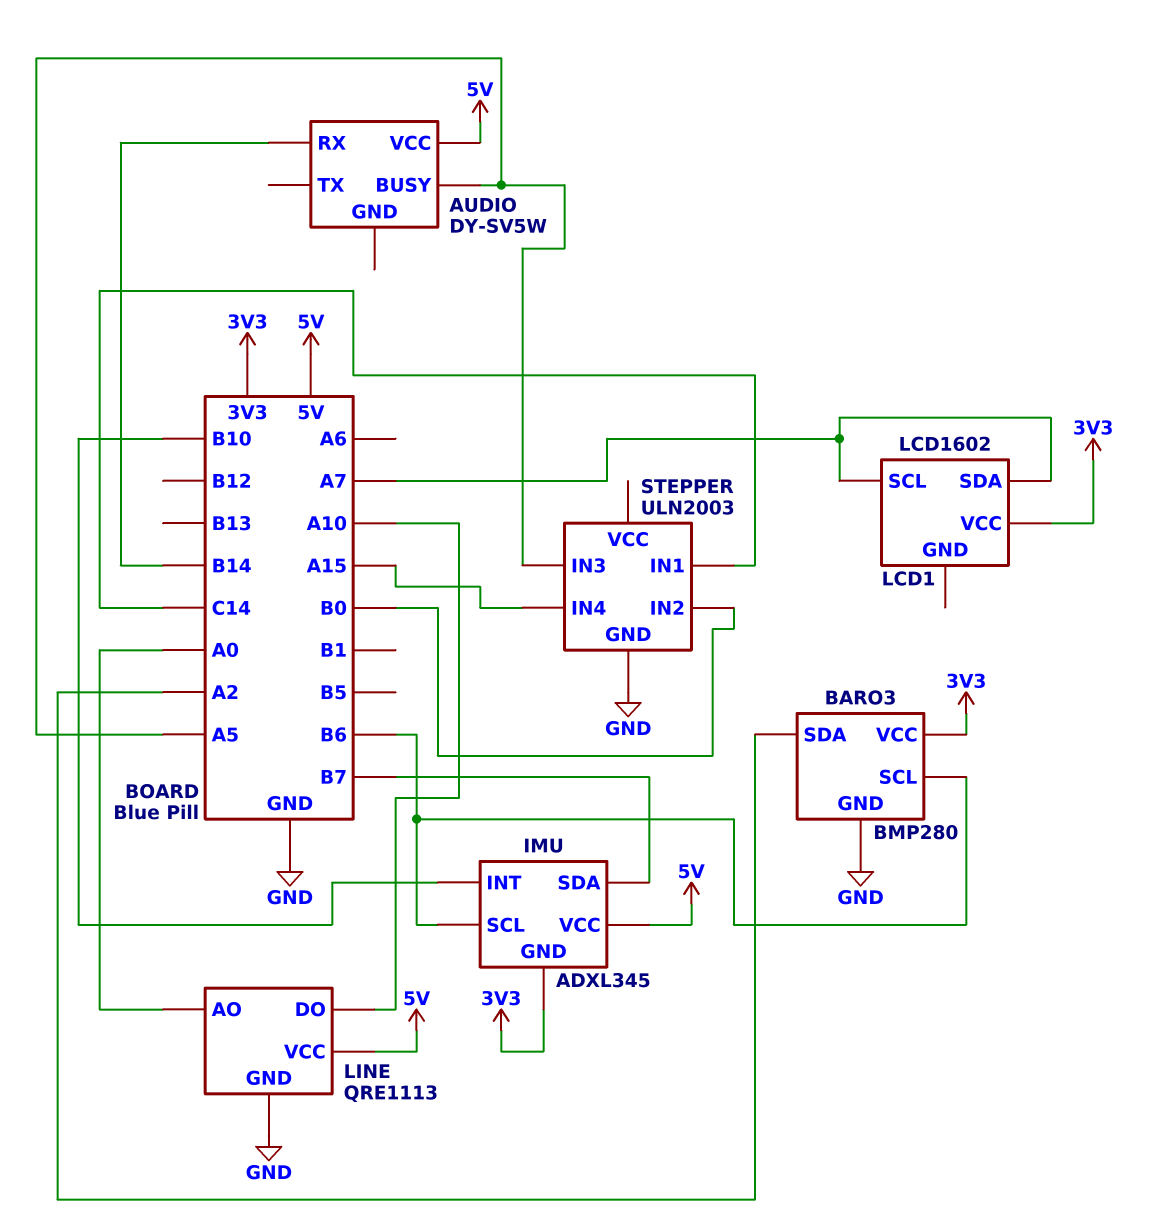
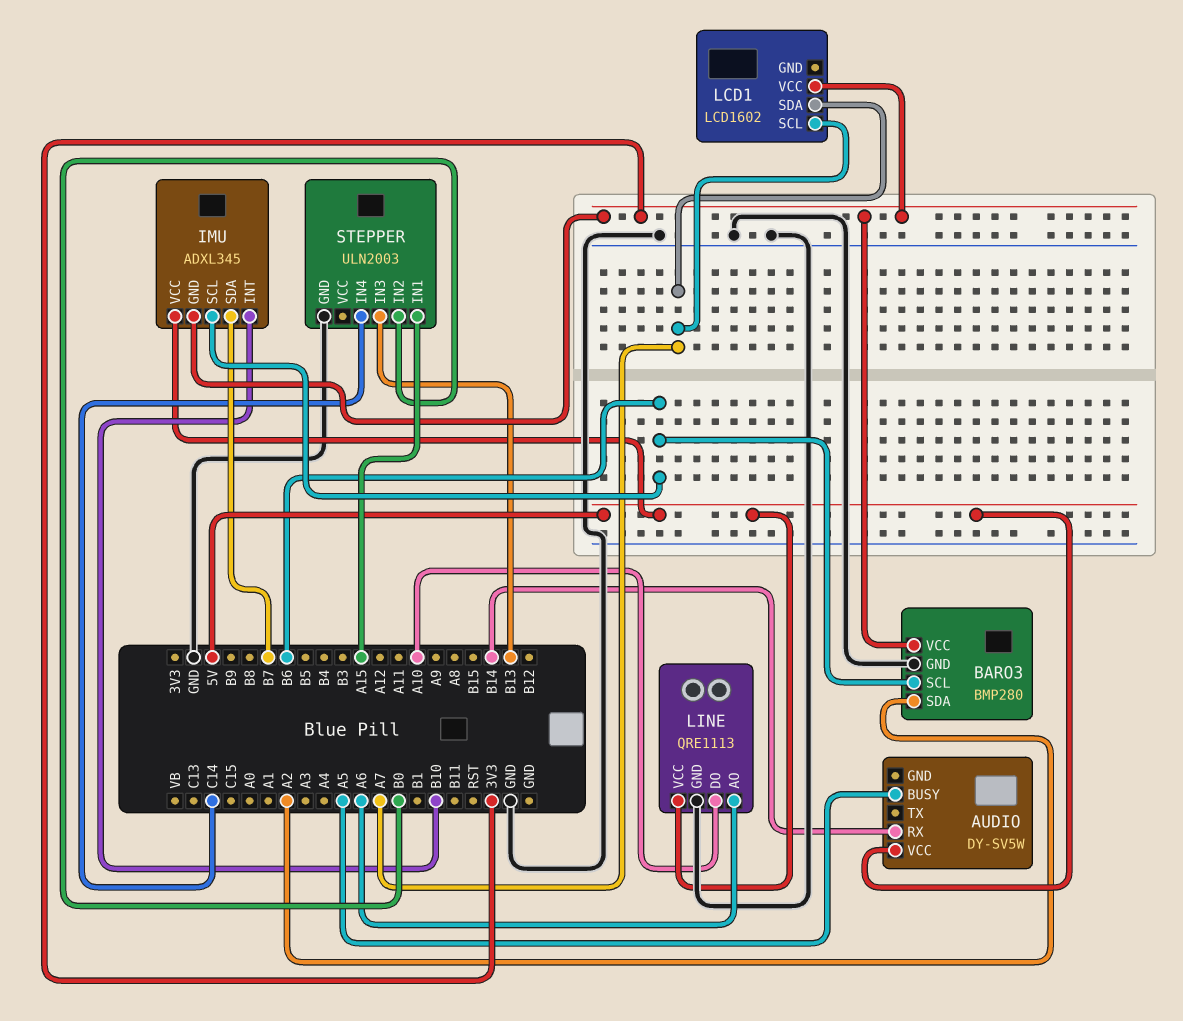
LINE pin AO: A0 -> A6
STEPPER pin IN1: C14 -> A15
STEPPER pin IN3: A5 -> B13
STEPPER pin IN4: A15 -> C14

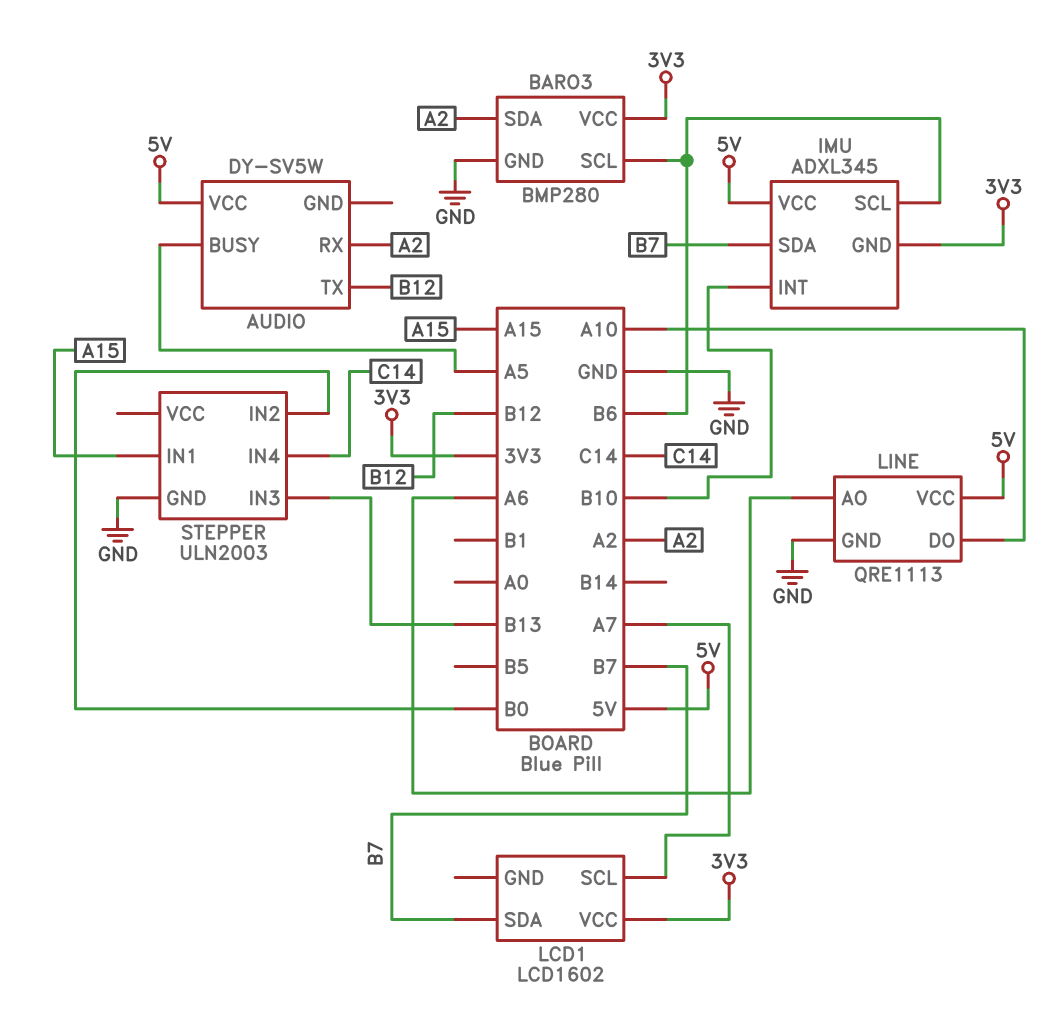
AUDIO pin RX: B14 -> A2
AUDIO pin TX: none -> B12
LCD1 pin SDA: A7 -> B7

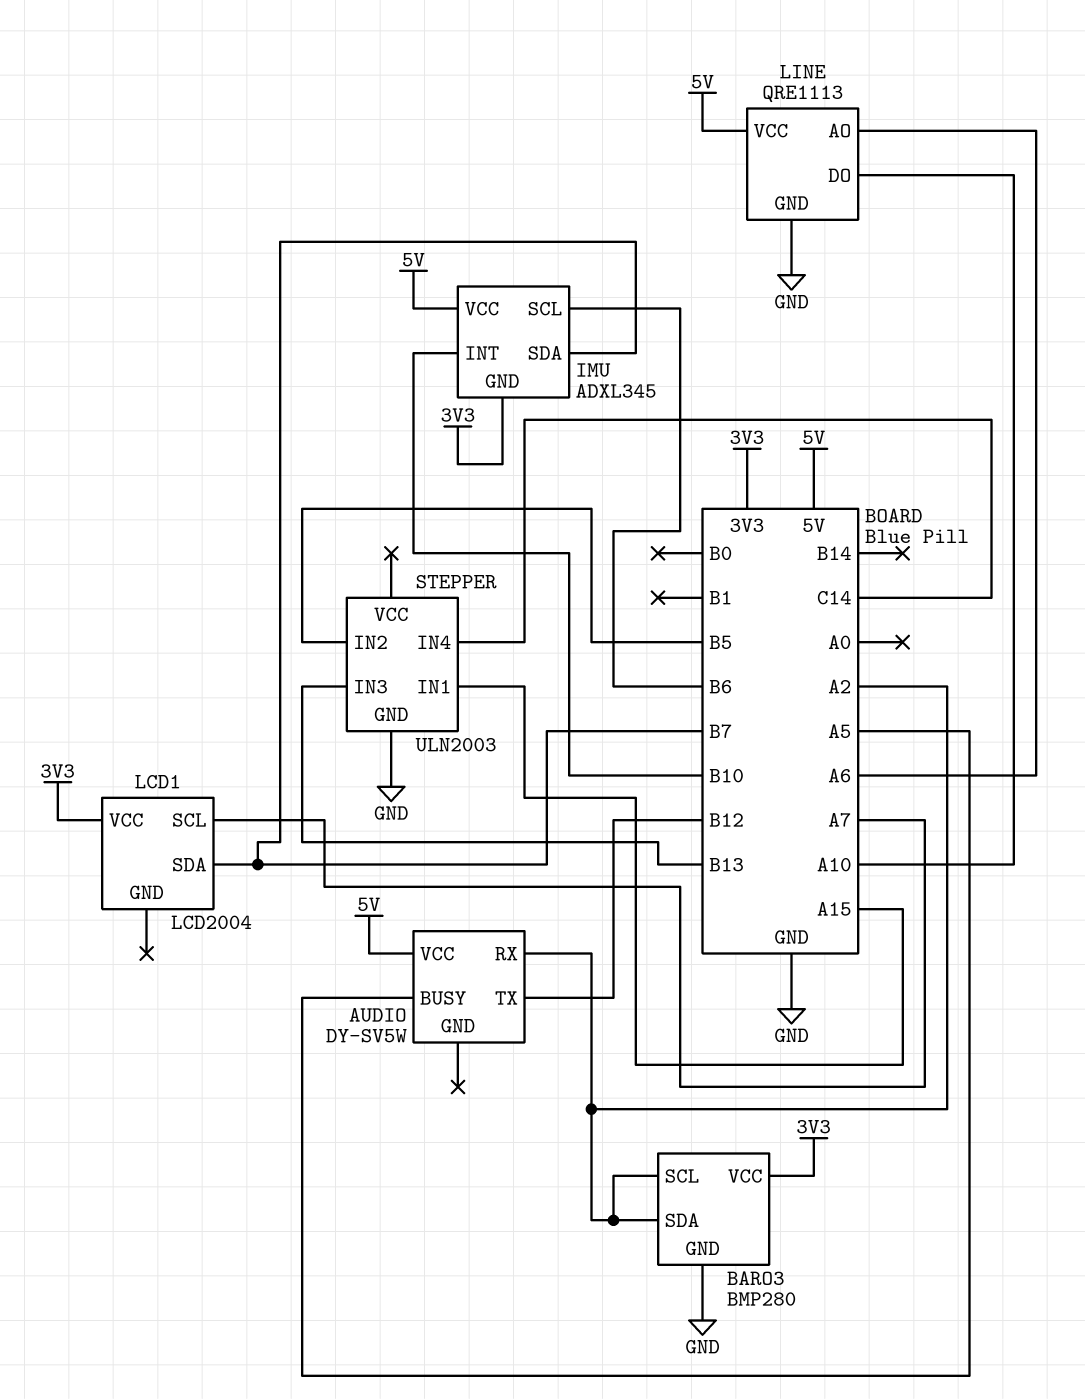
BARO3 pin SCL: B6 -> A2
LCD1: LCD1602 -> LCD2004
STEPPER pin IN2: B0 -> B5

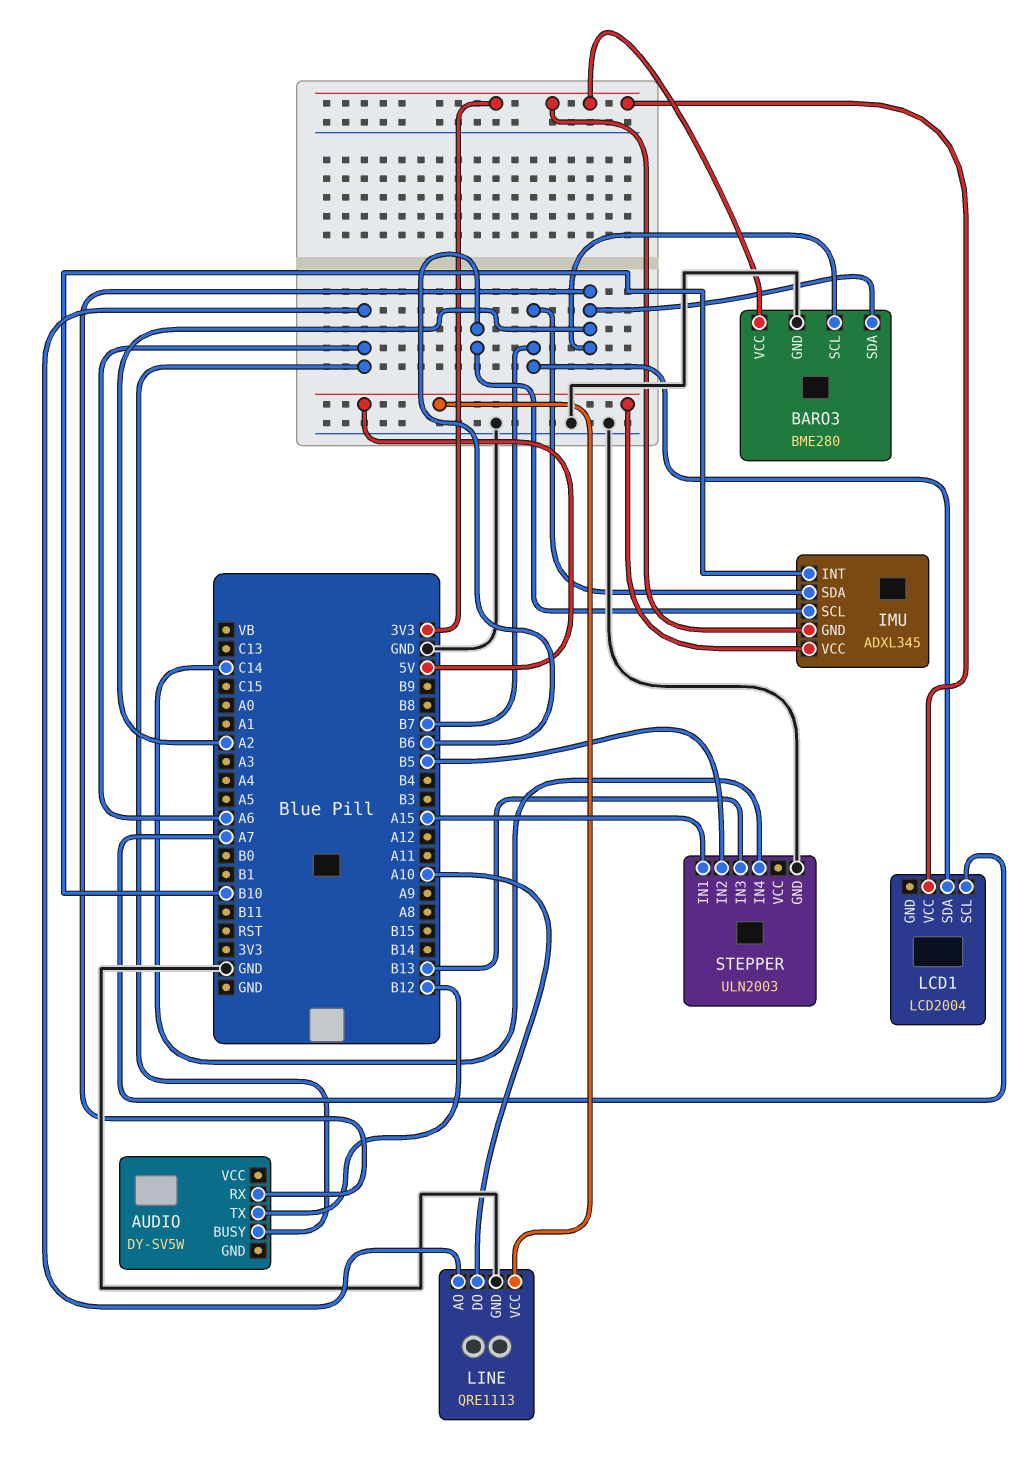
AUDIO pin BUSY: A5 -> A6
AUDIO pin VCC: 5V -> none
BARO3: BMP280 -> BME280

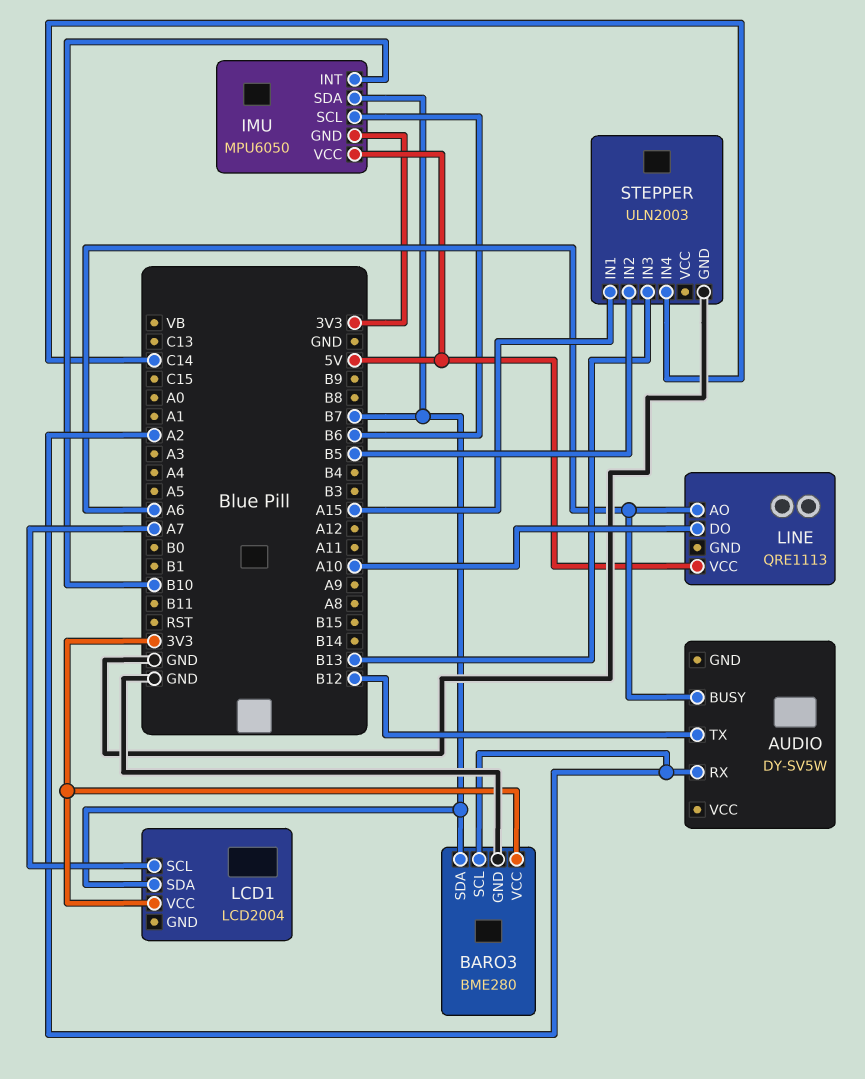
BARO3 pin SDA: A2 -> B7
IMU: ADXL345 -> MPU6050
LINE pin GND: GND -> none

